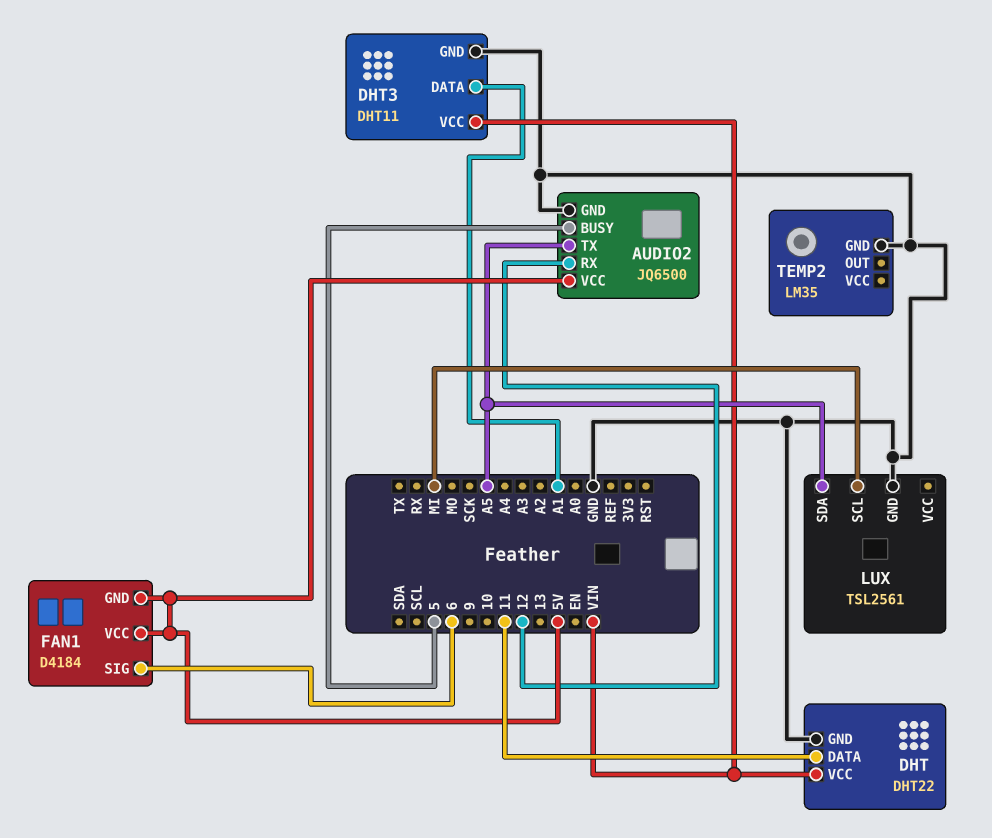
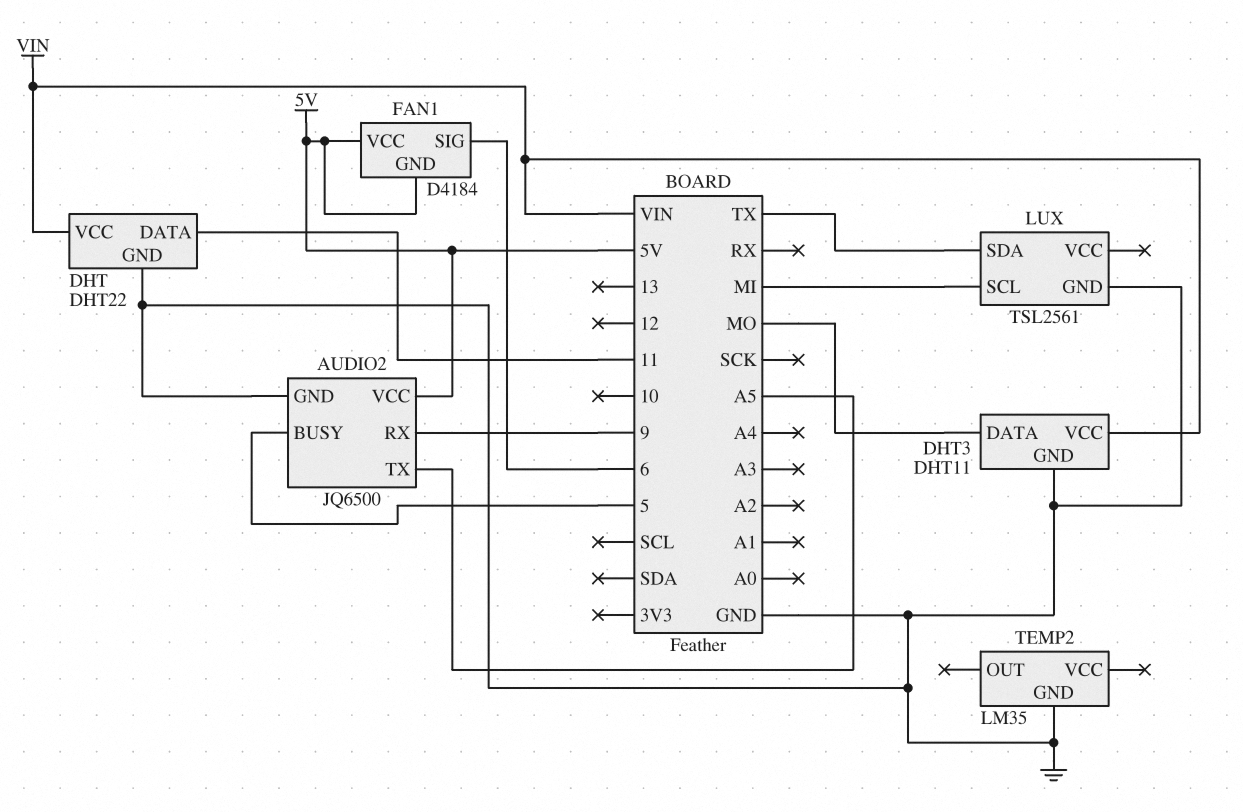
AUDIO2 pin RX: 12 -> 9
DHT3 pin DATA: A1 -> MO
LUX pin SDA: A5 -> TX

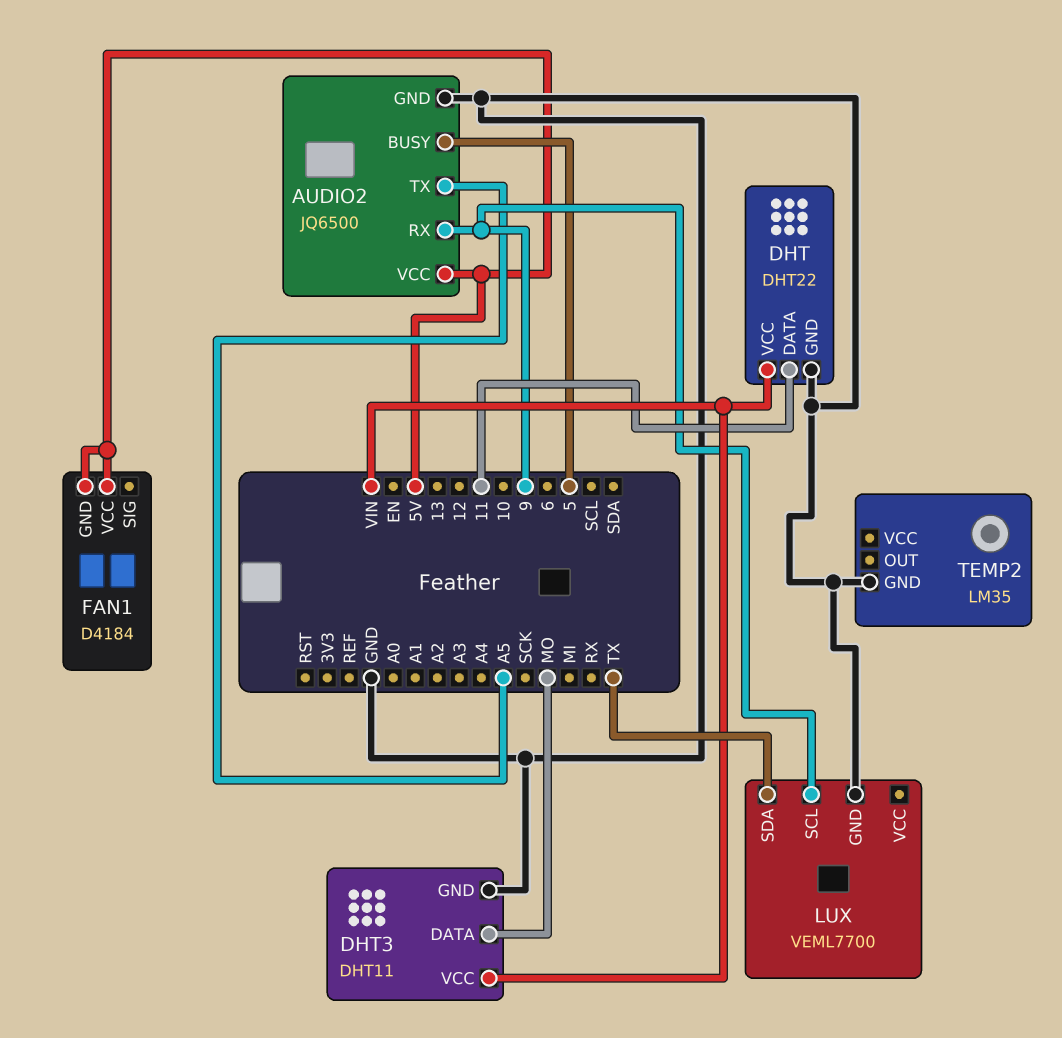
FAN1 pin SIG: 6 -> none
LUX: TSL2561 -> VEML7700
LUX pin SCL: MI -> 9

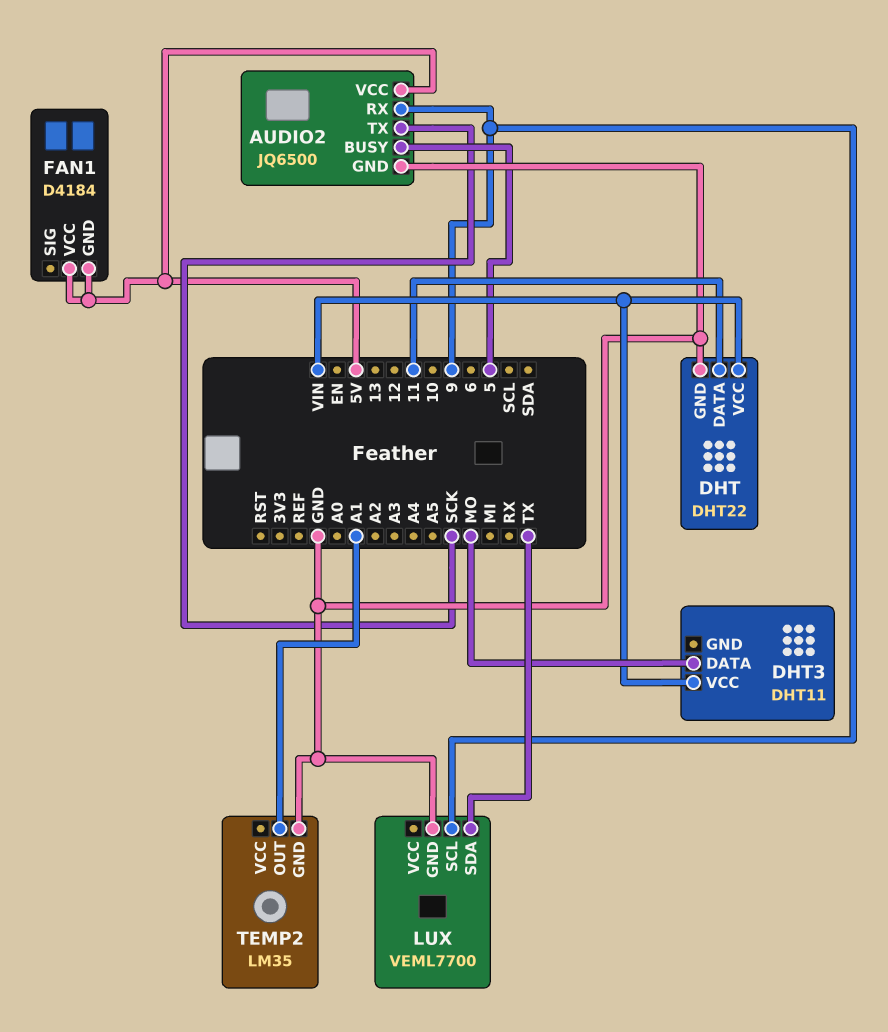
AUDIO2 pin TX: A5 -> SCK
DHT3 pin GND: GND -> none
TEMP2 pin OUT: none -> A1

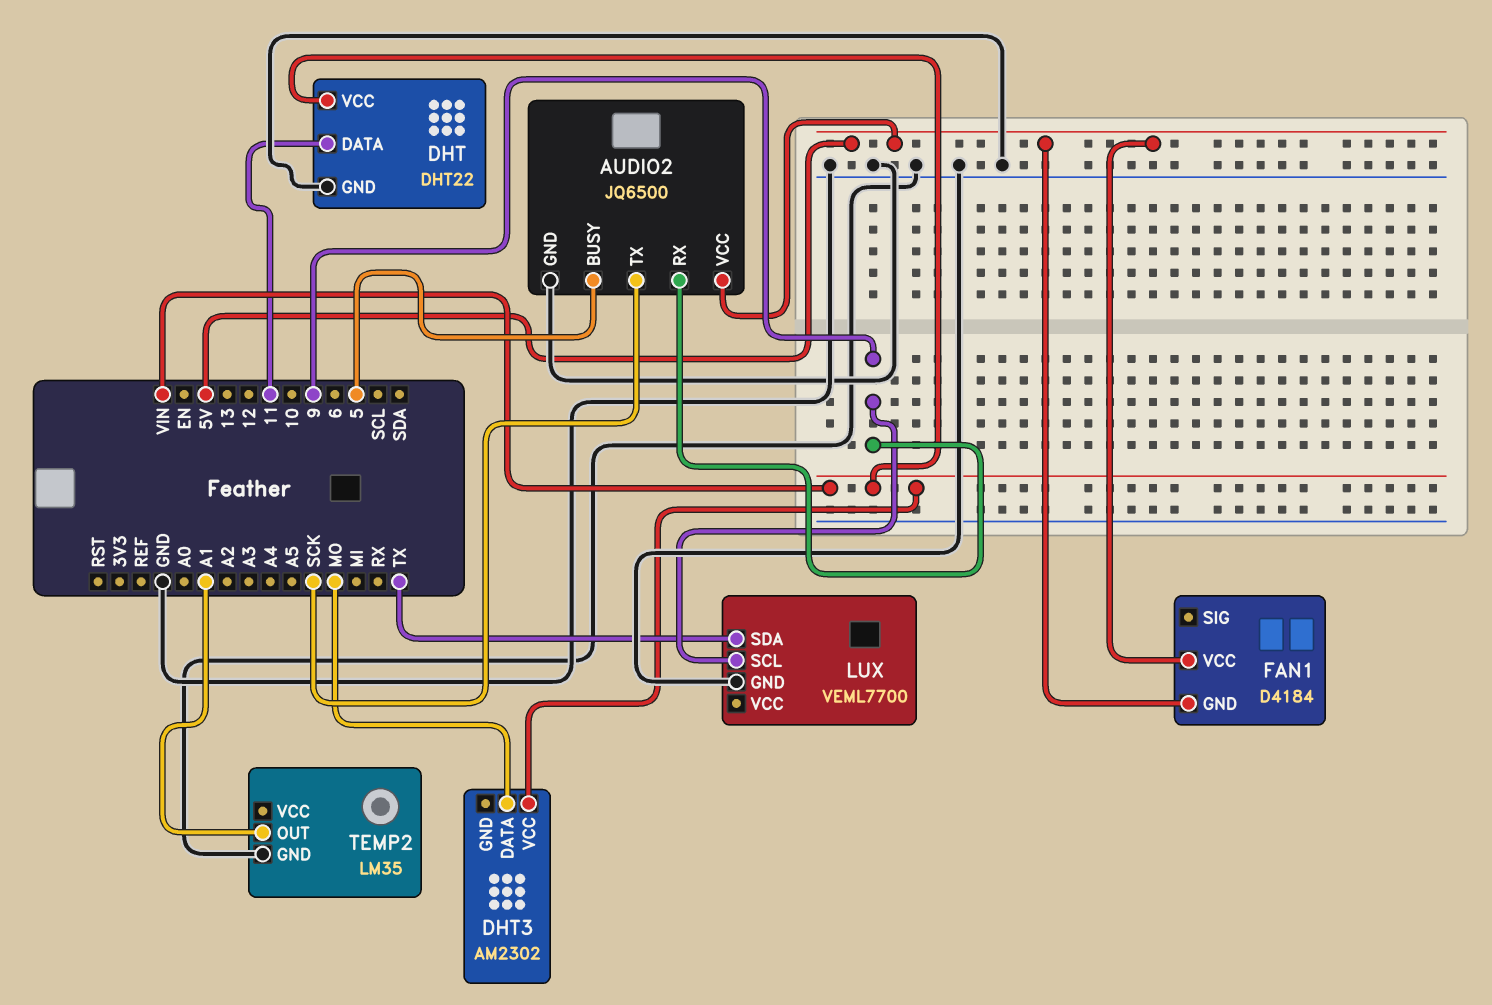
DHT3: DHT11 -> AM2302

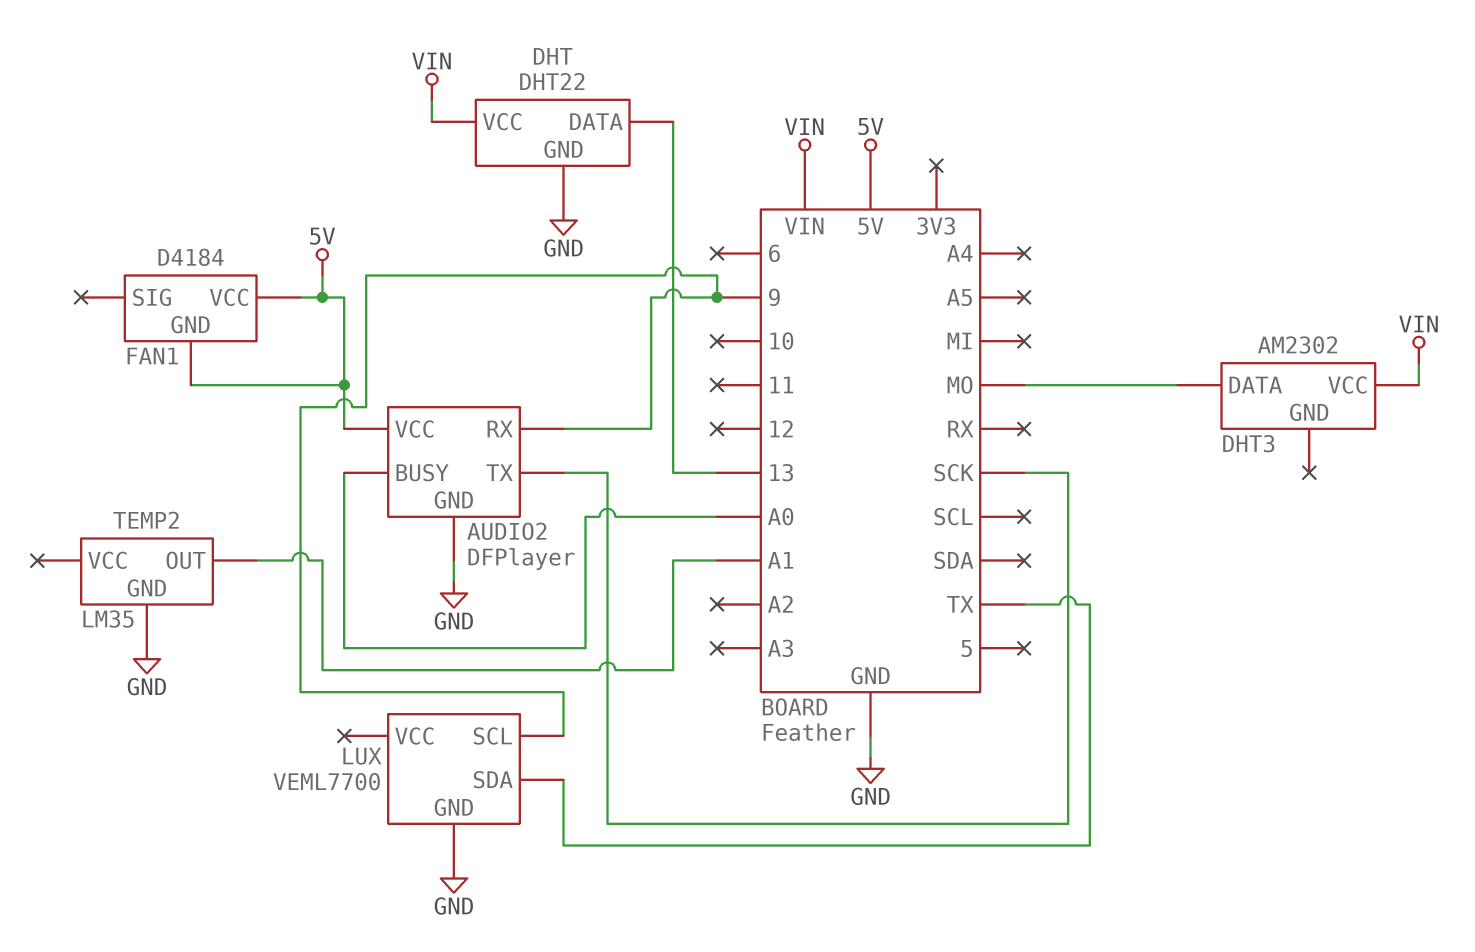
AUDIO2: JQ6500 -> DFPlayer
AUDIO2 pin BUSY: 5 -> A0
DHT pin DATA: 11 -> 13

